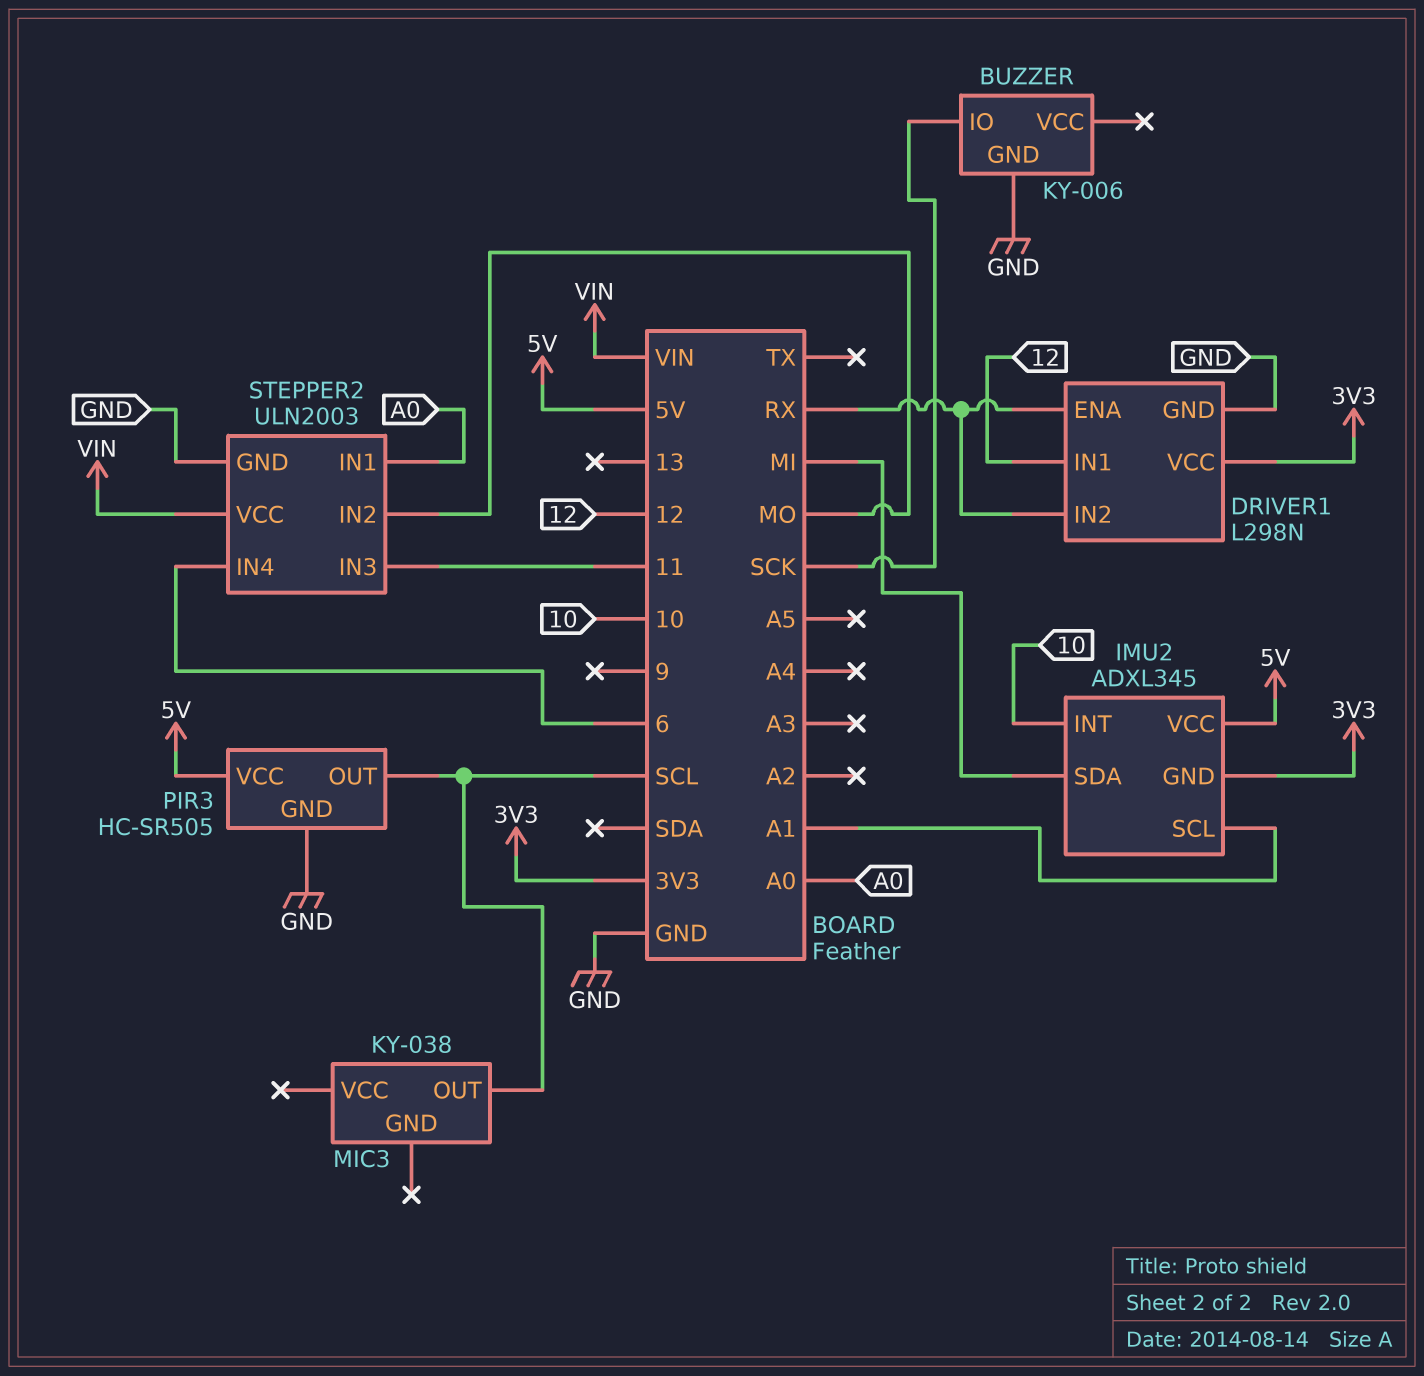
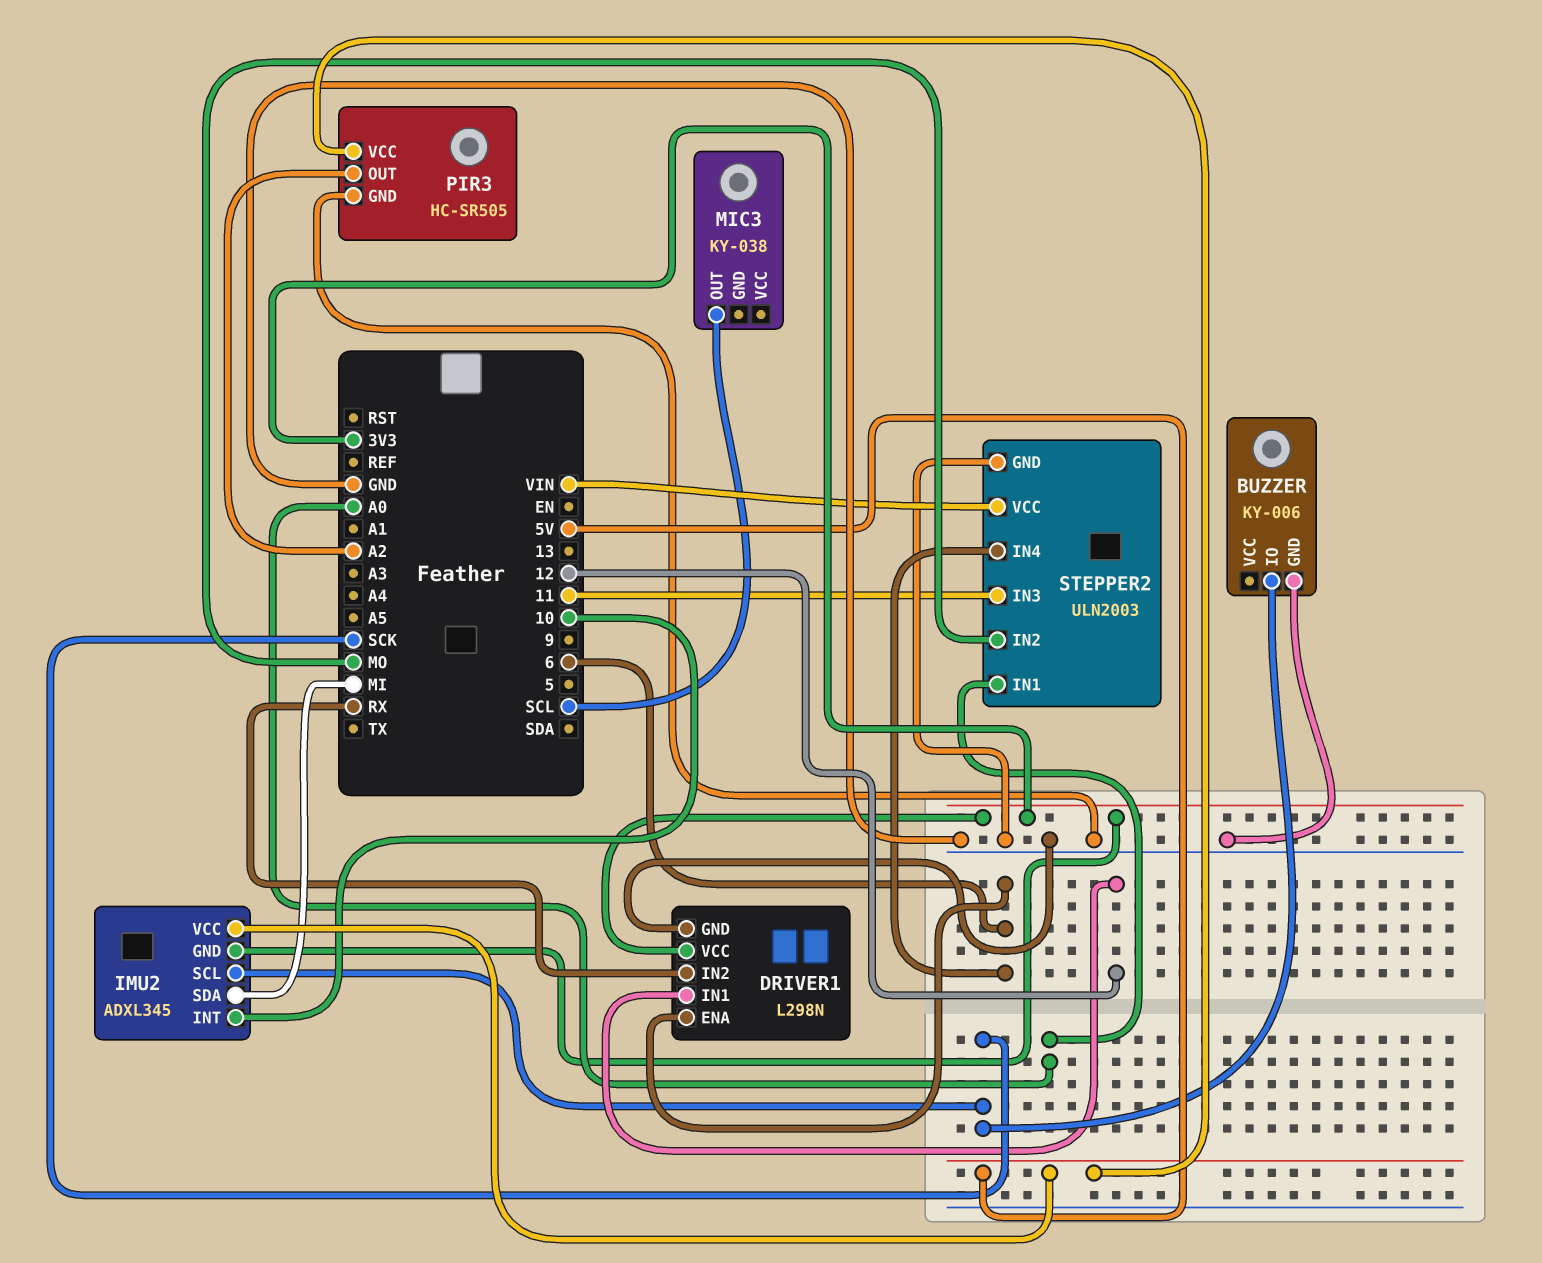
DRIVER1 pin ENA: RX -> 6
IMU2 pin SCL: A1 -> SCK
PIR3 pin OUT: SCL -> A2

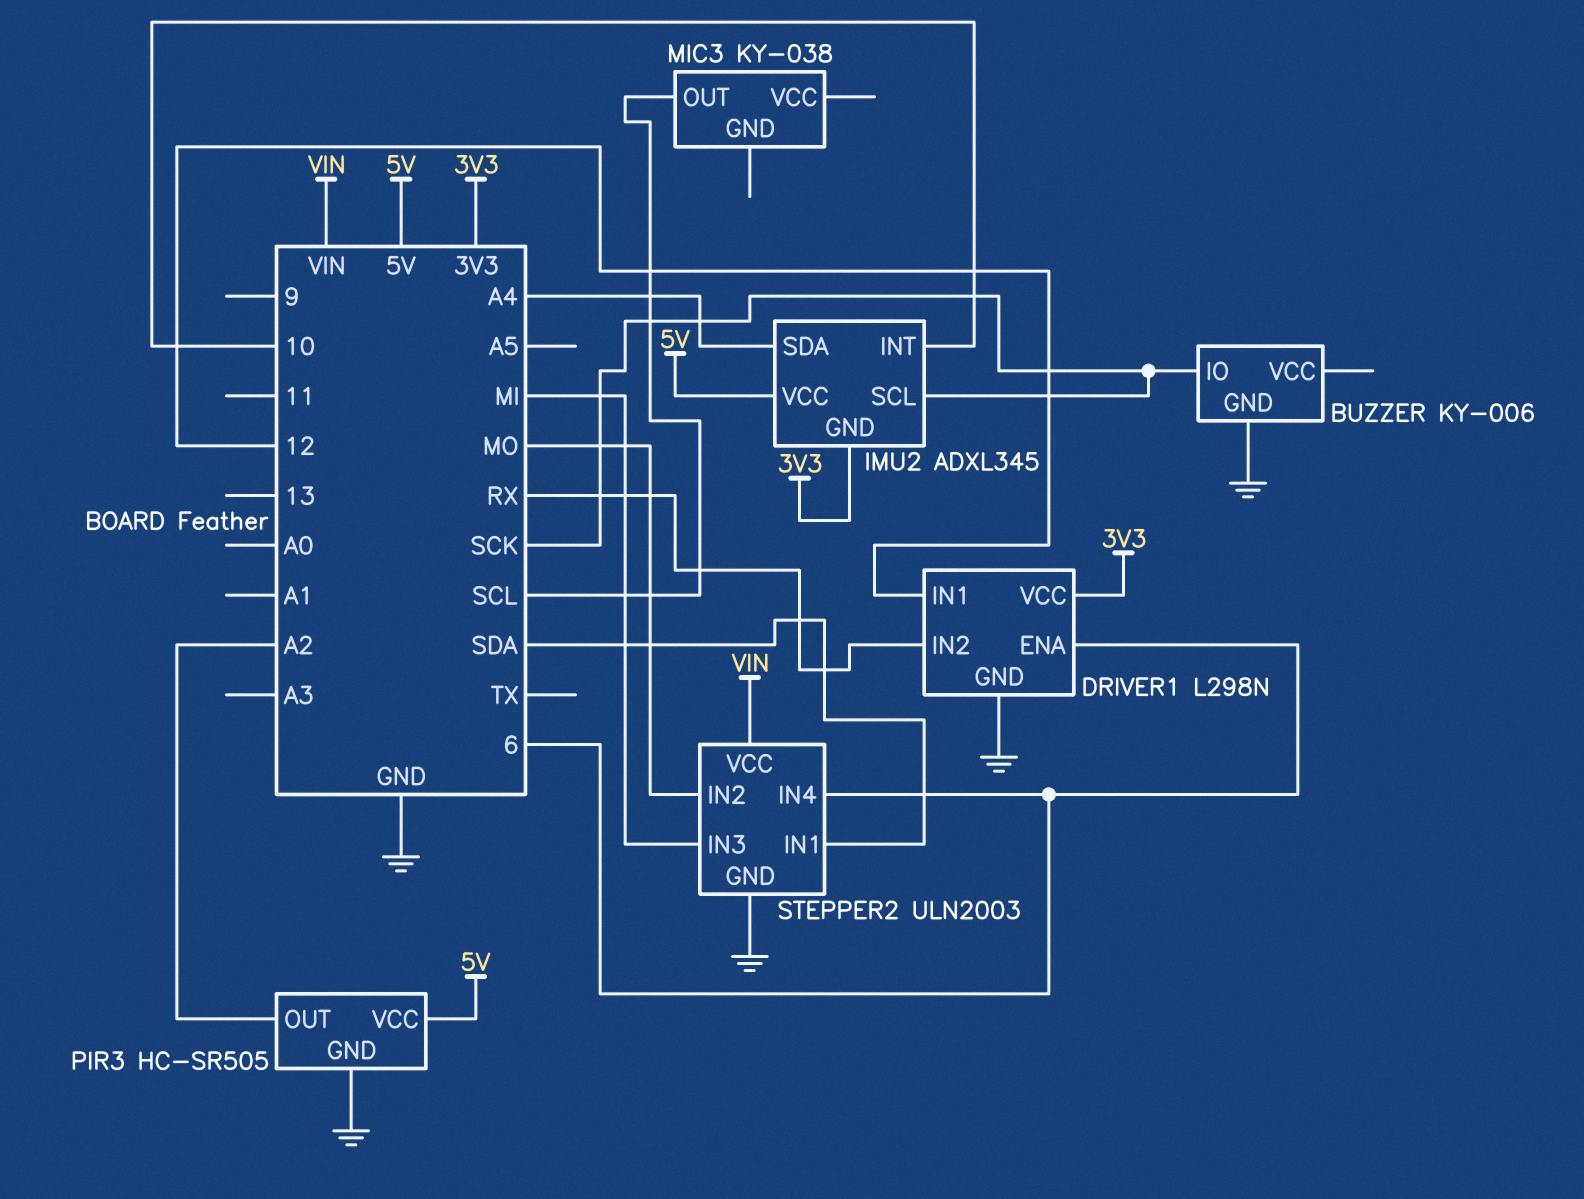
IMU2 pin SDA: MI -> A4
STEPPER2 pin IN1: A0 -> SDA
STEPPER2 pin IN3: 11 -> MI

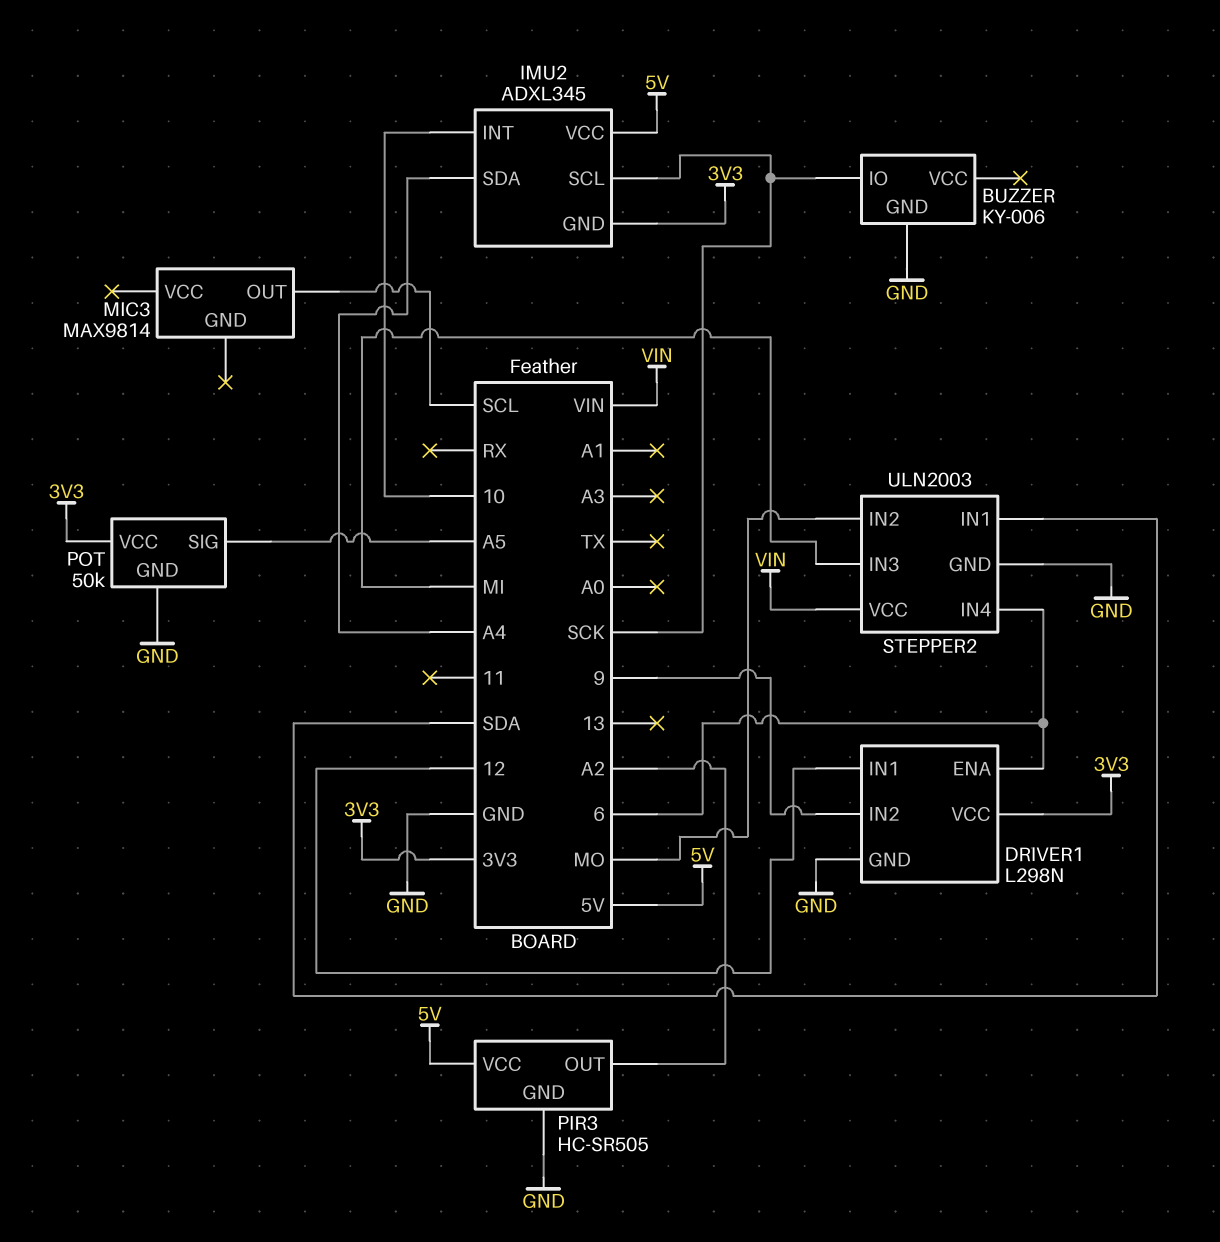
DRIVER1 pin IN2: RX -> 9
MIC3: KY-038 -> MAX9814
POT: none -> 50k
POT pin GND: none -> GND
POT pin SIG: none -> A5
POT pin VCC: none -> 3V3

